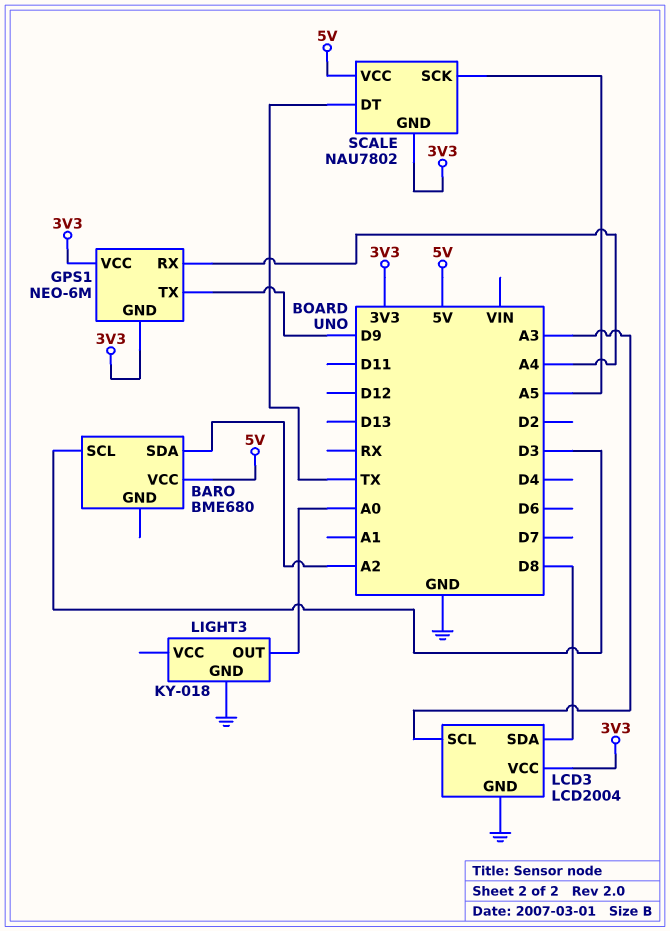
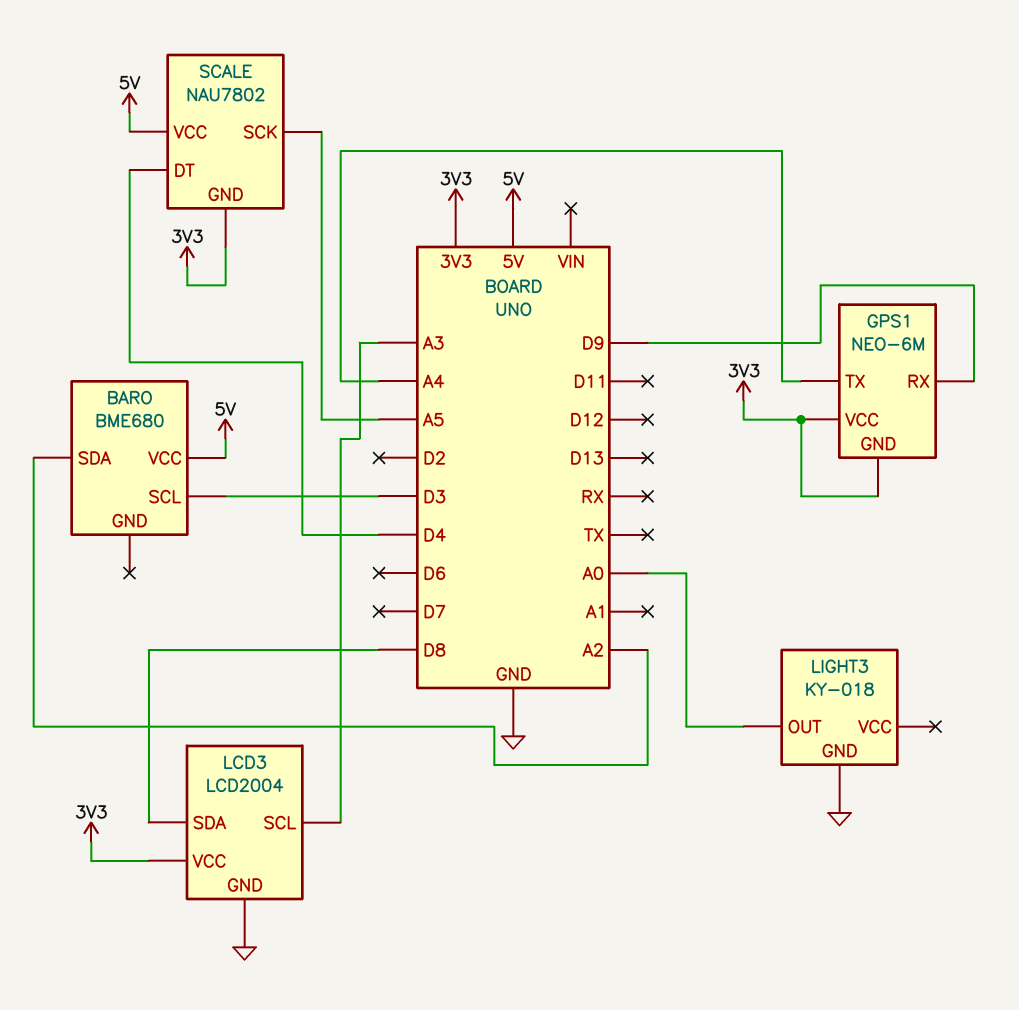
GPS1 pin RX: A4 -> D9
GPS1 pin TX: D9 -> A4
SCALE pin DT: TX -> D4

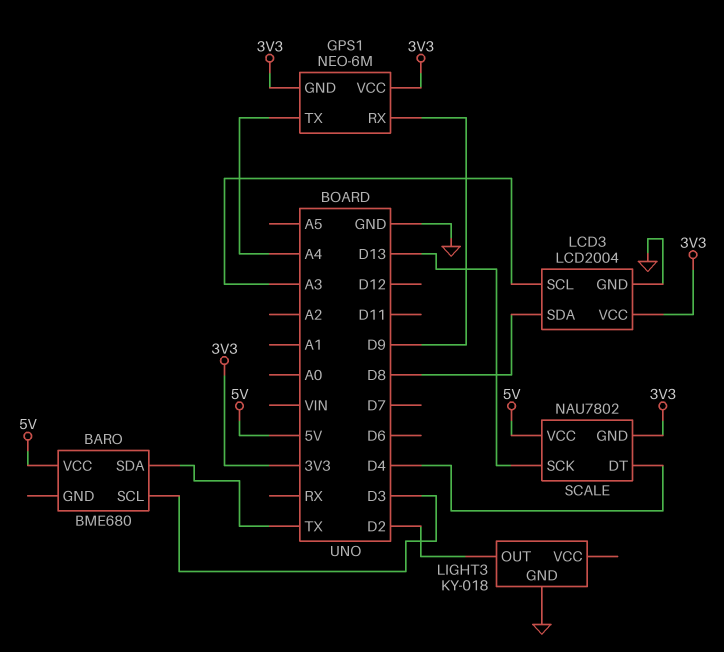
BARO pin SDA: A2 -> TX
LIGHT3 pin OUT: A0 -> D2
SCALE pin SCK: A5 -> D13

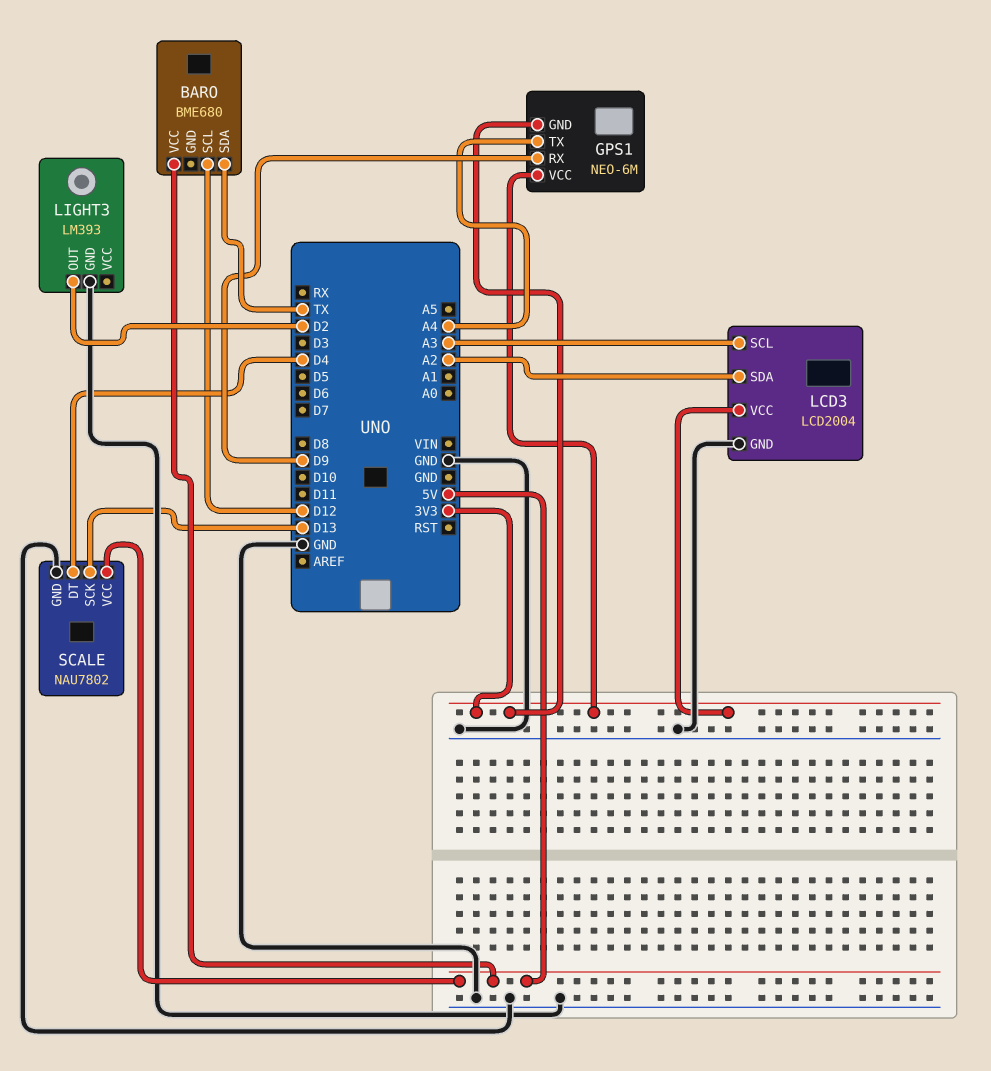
BARO pin SCL: D3 -> D12
LCD3 pin SDA: D8 -> A2
LIGHT3: KY-018 -> LM393
SCALE pin GND: 3V3 -> GND

